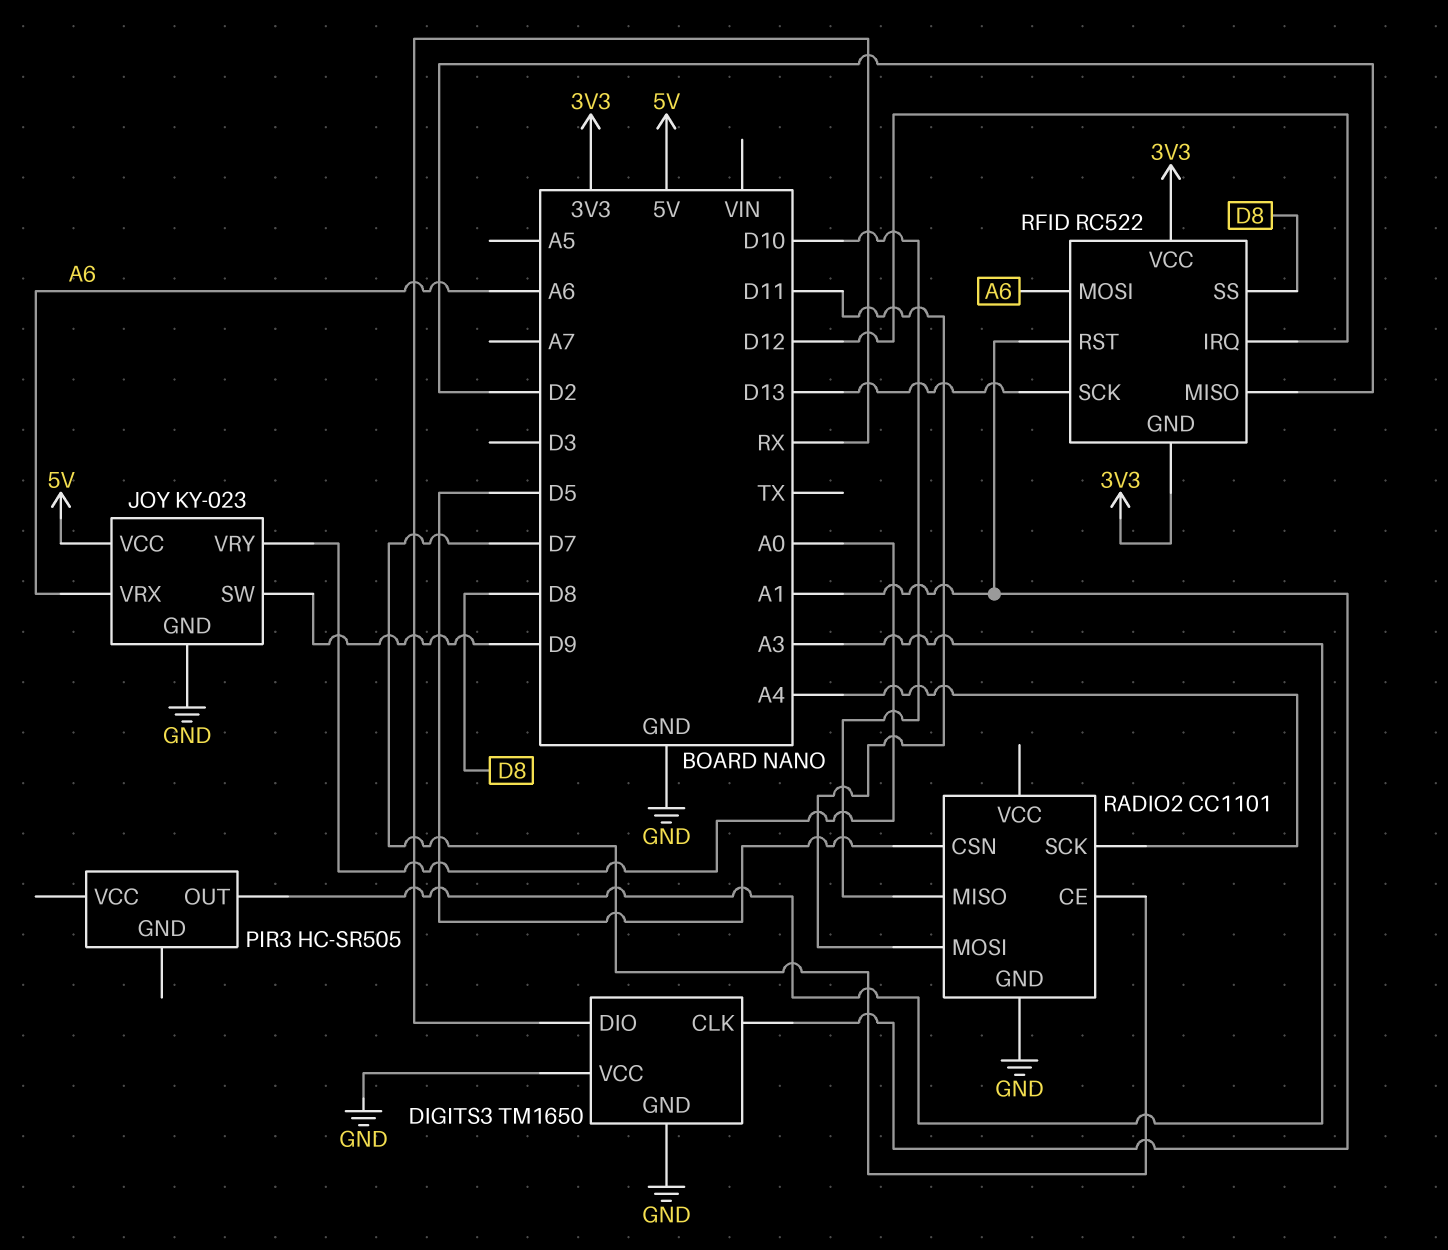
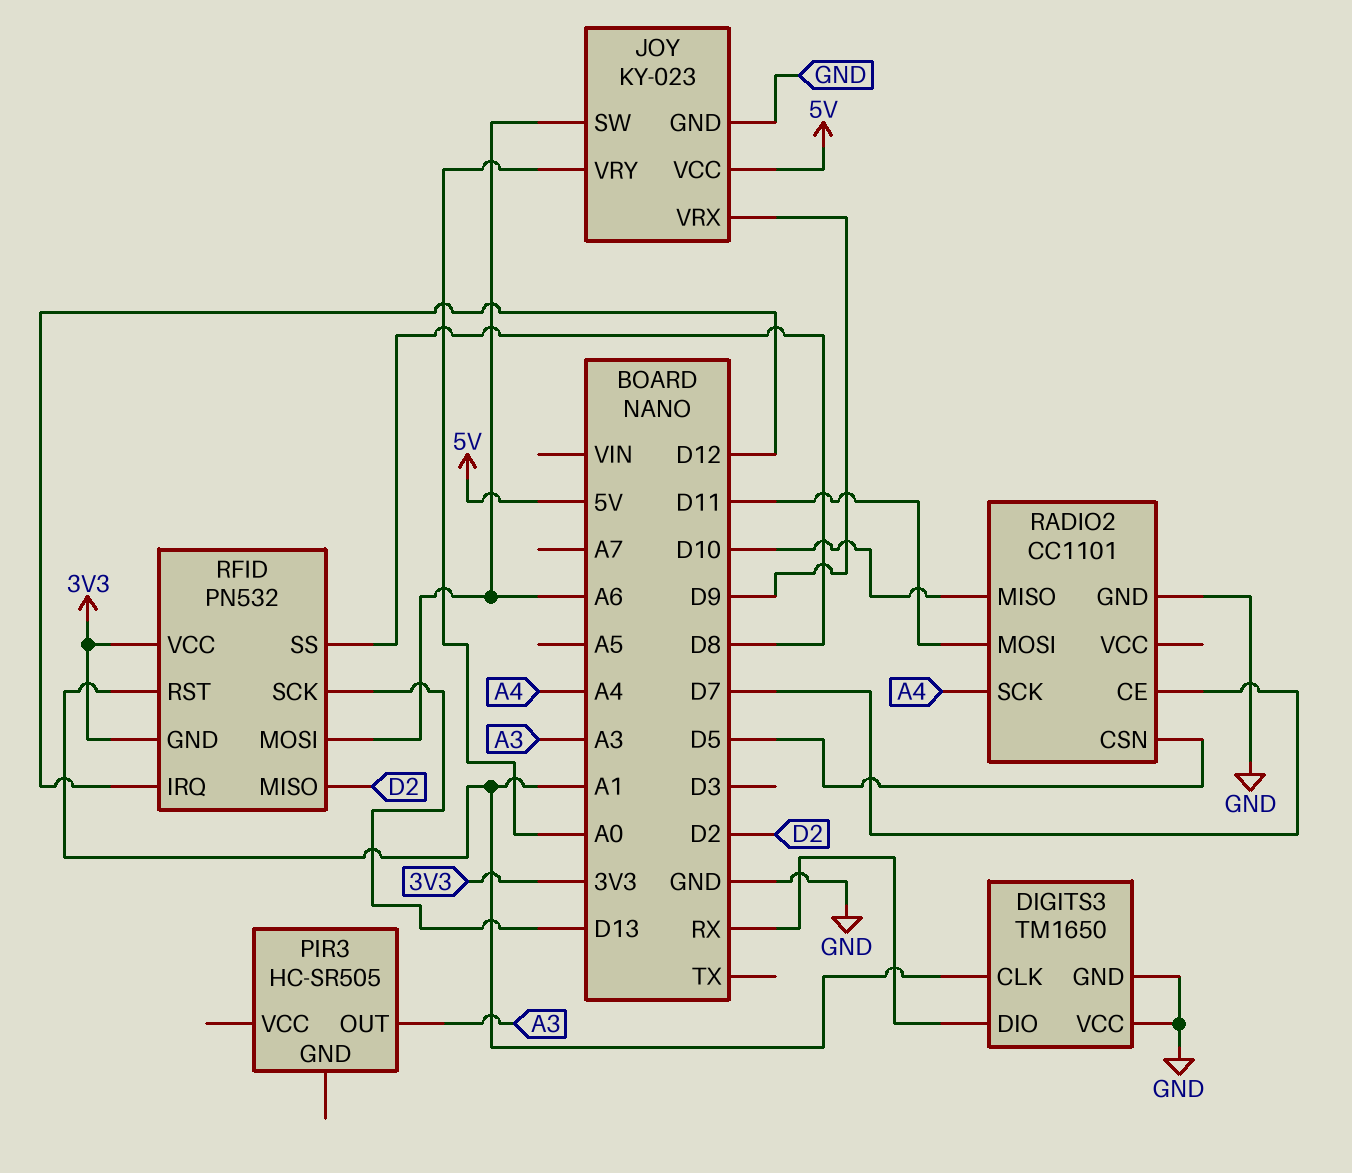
JOY pin SW: D9 -> A6
JOY pin VRX: A6 -> D9
RFID: RC522 -> PN532

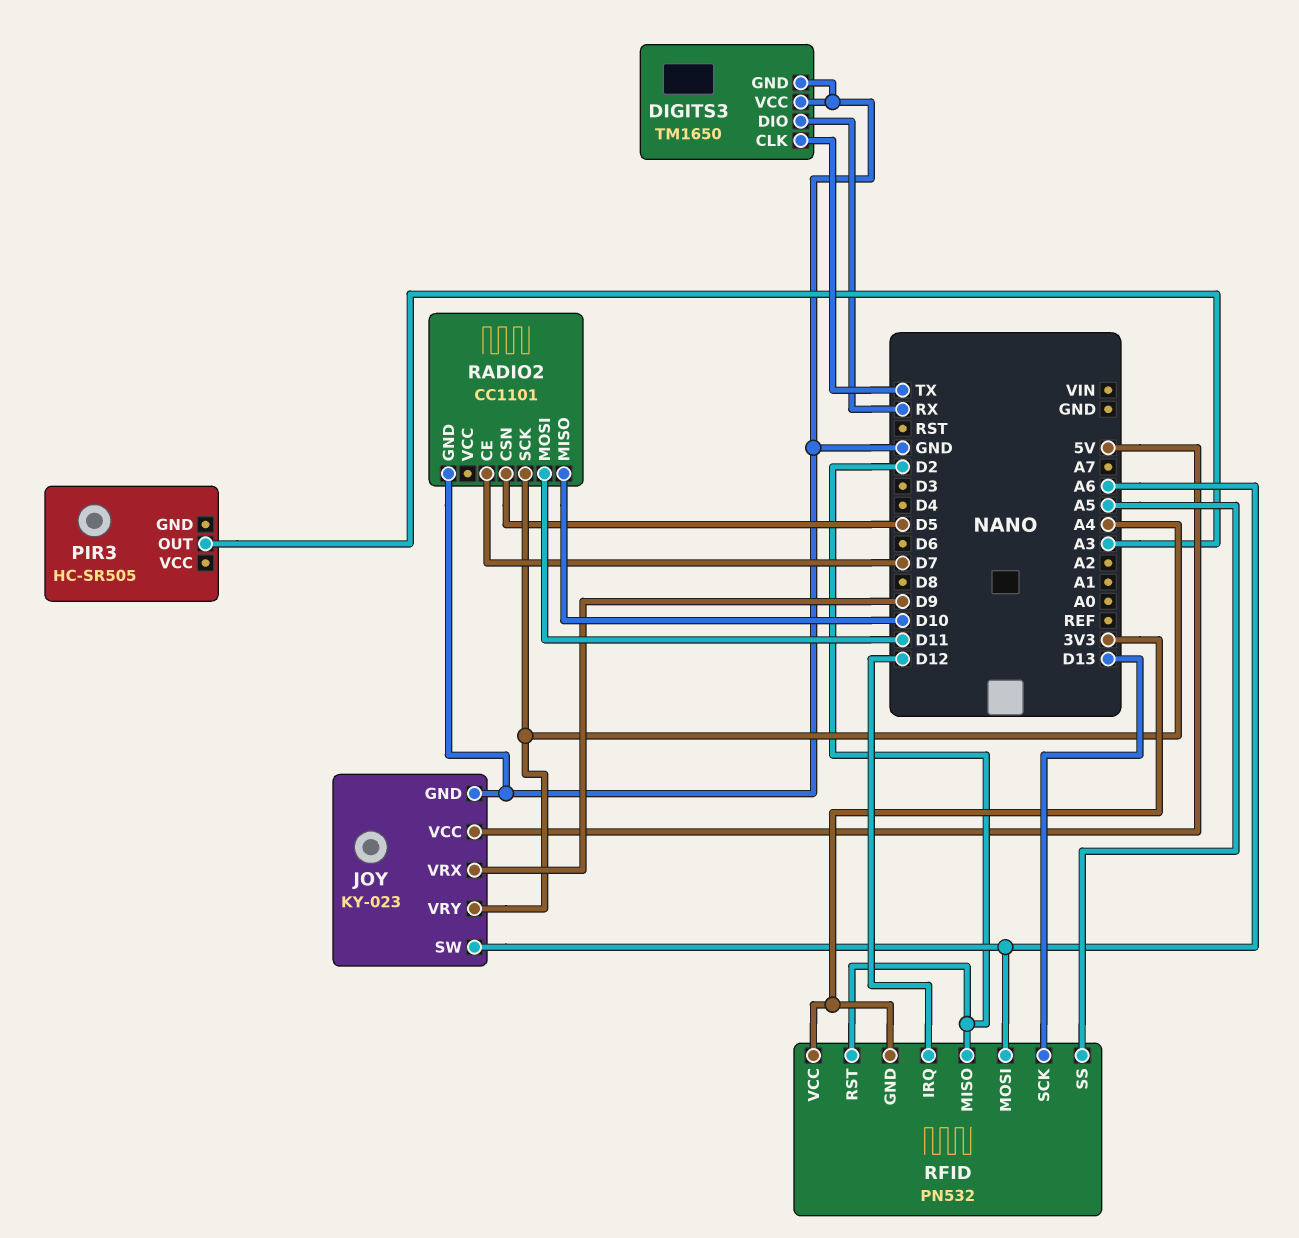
DIGITS3 pin CLK: A1 -> TX
JOY pin VRY: A0 -> A4
RFID pin RST: A1 -> D2
RFID pin SS: D8 -> A5

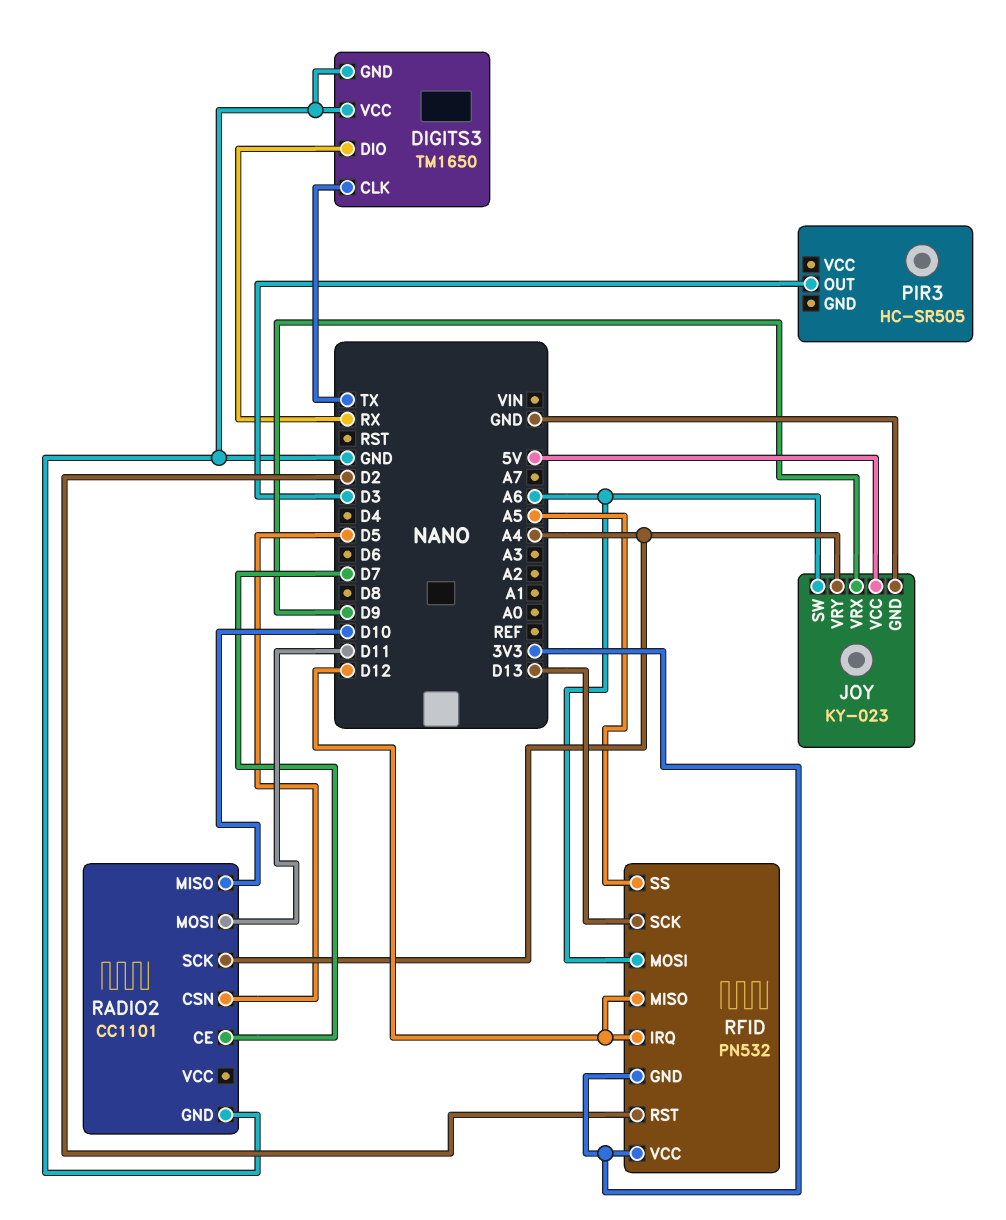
PIR3 pin OUT: A3 -> D3
RFID pin MISO: D2 -> D12

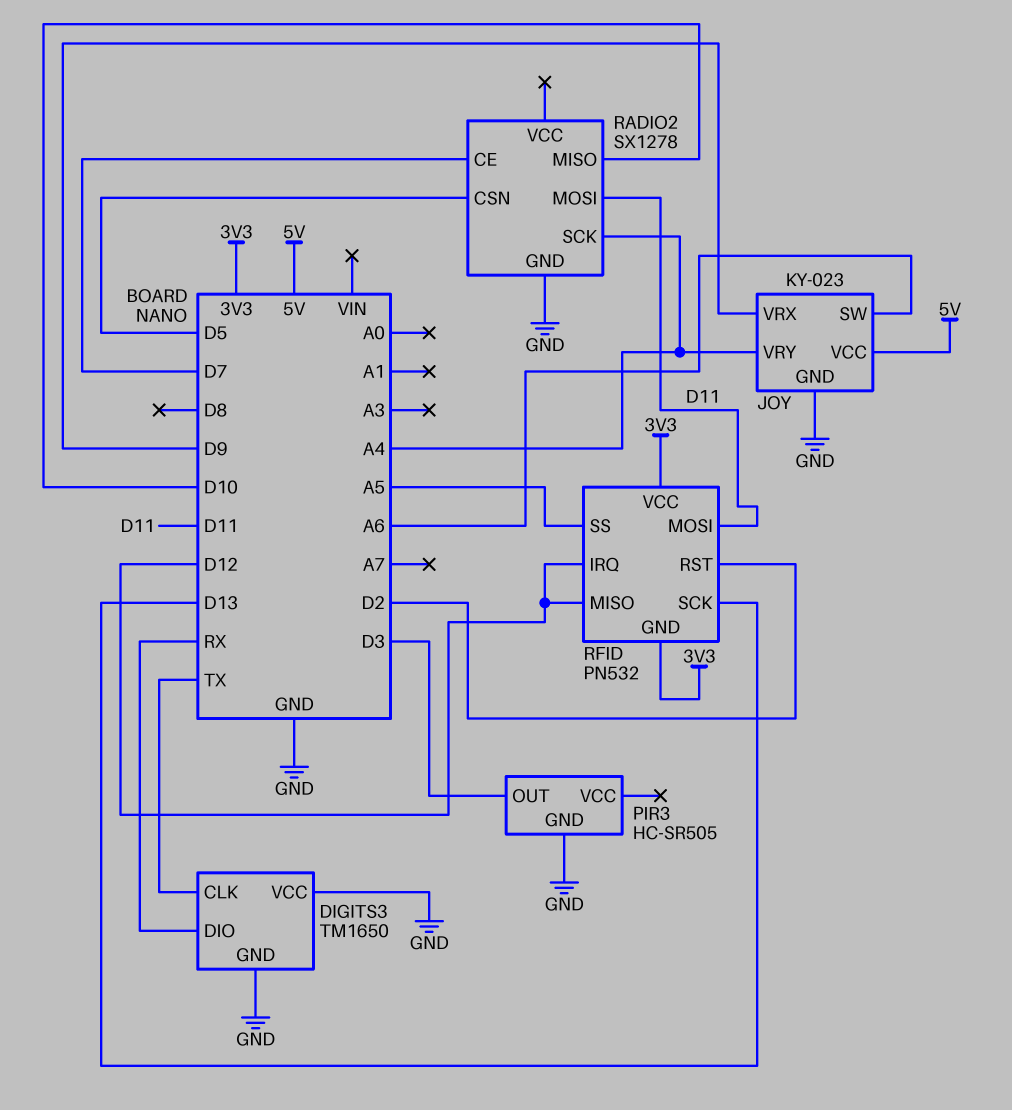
PIR3 pin GND: none -> GND
RADIO2: CC1101 -> SX1278
RFID pin MOSI: A6 -> D11

